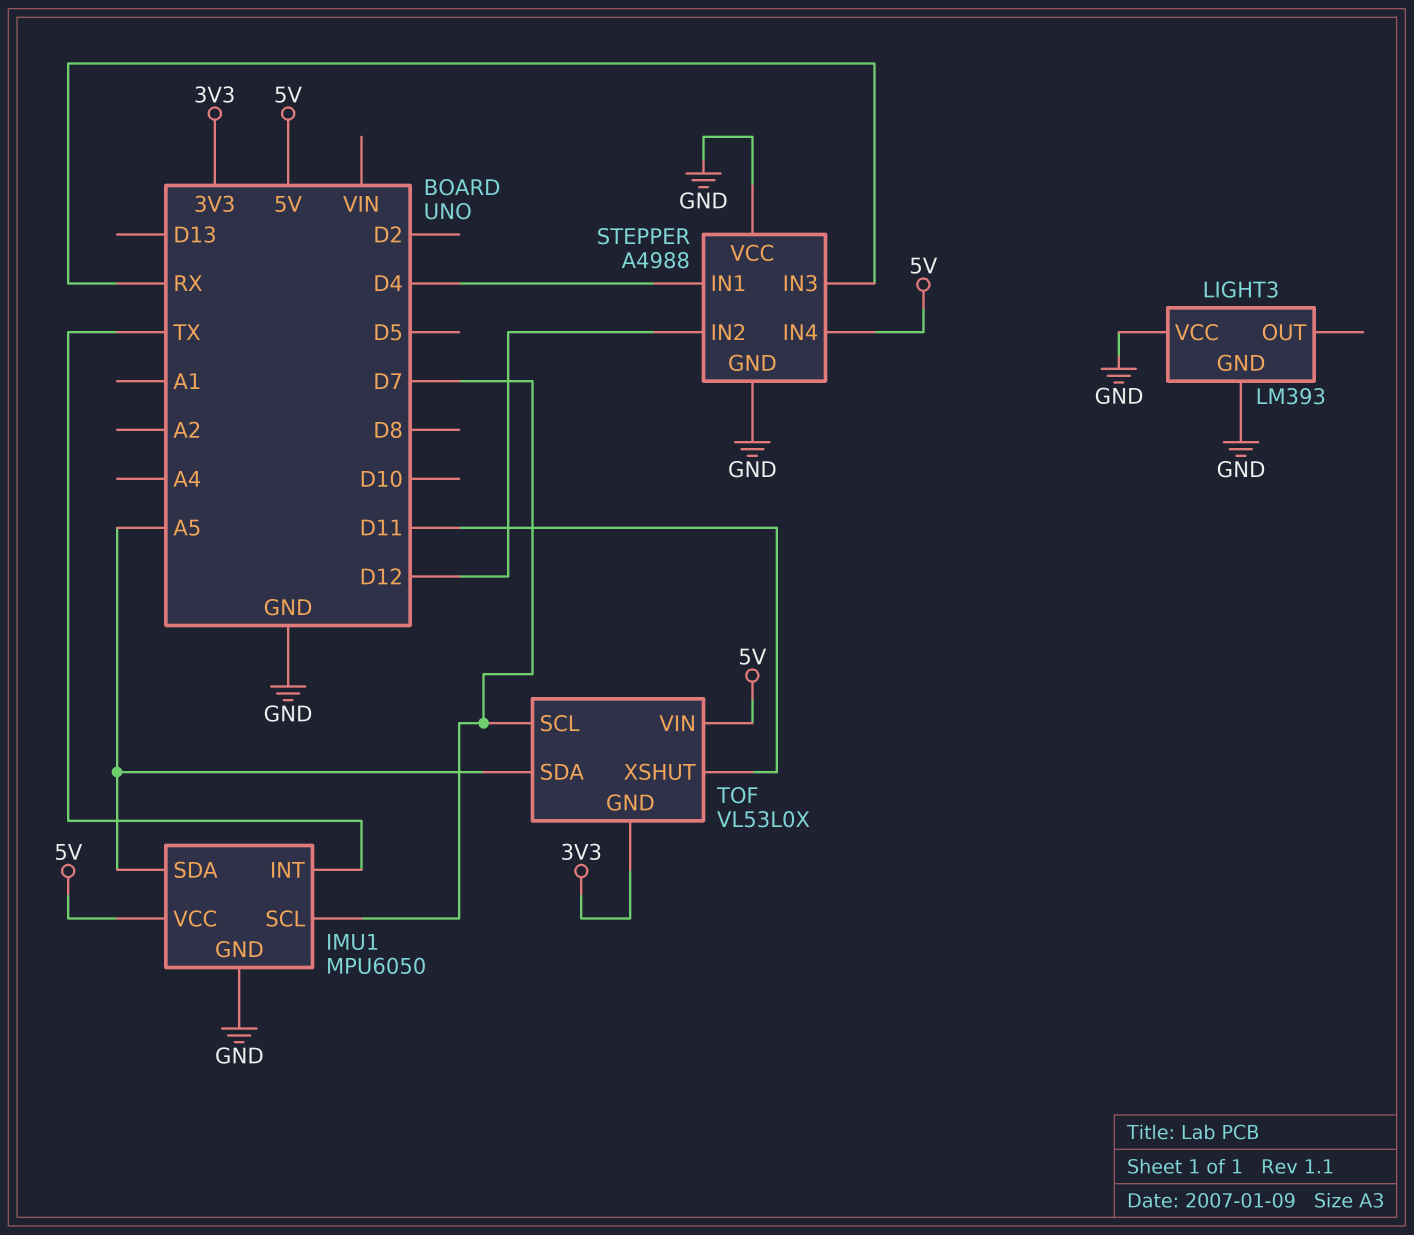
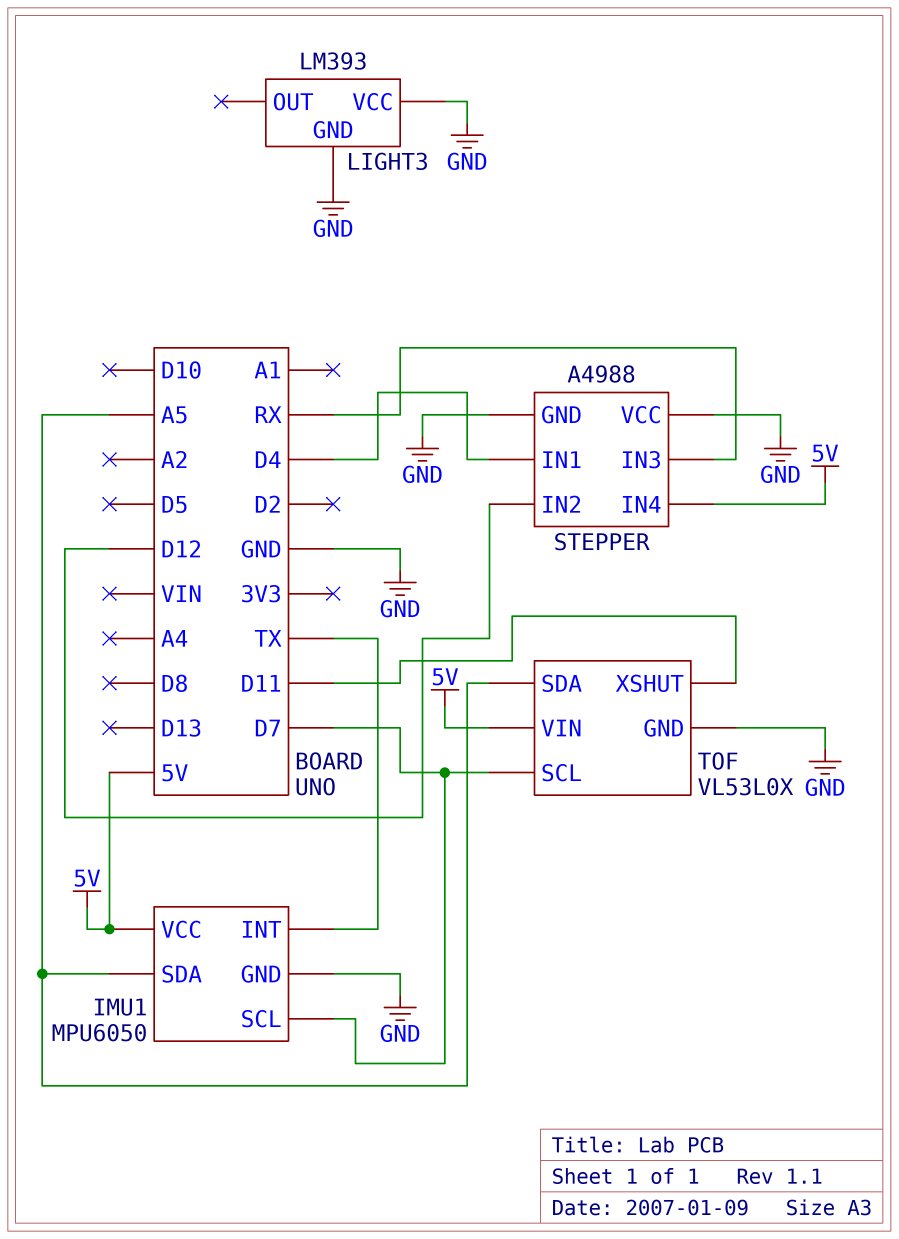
TOF pin GND: 3V3 -> GND

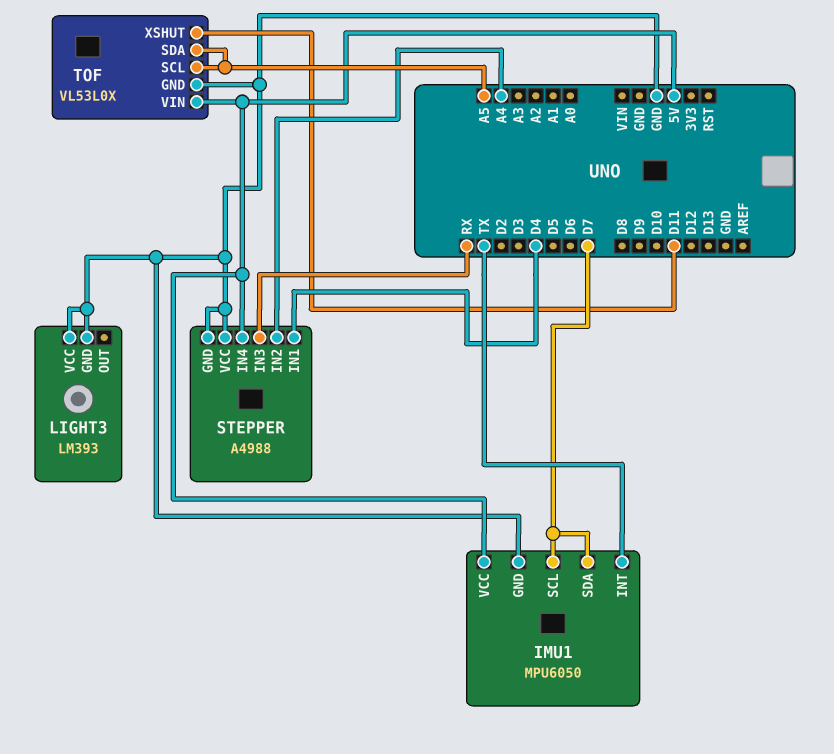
IMU1 pin SDA: A5 -> D7
STEPPER pin IN2: D12 -> A4
TOF pin SCL: D7 -> A5

